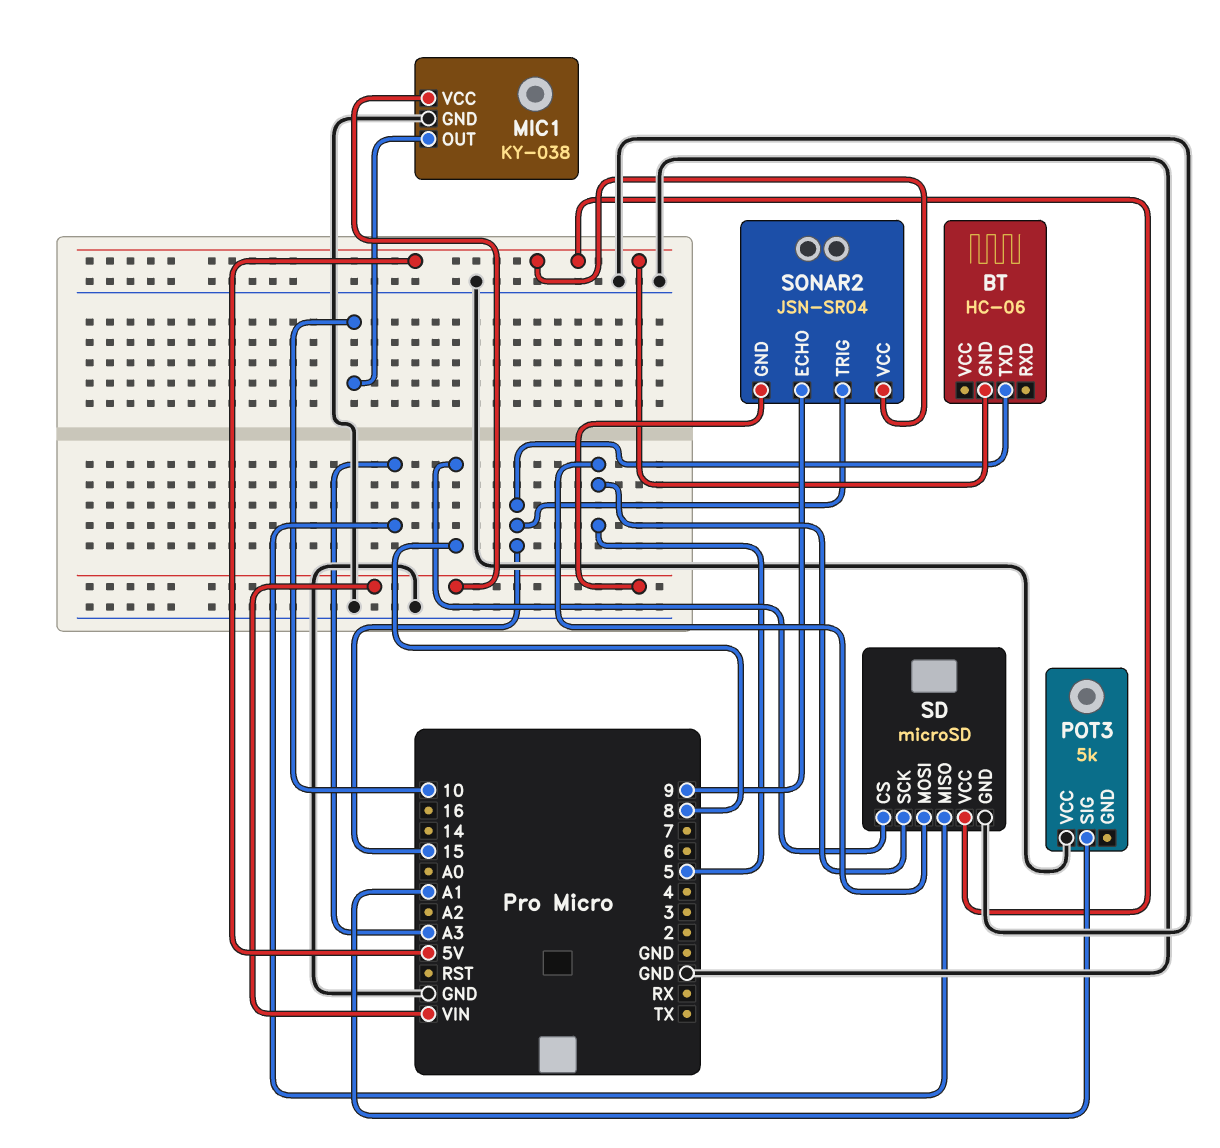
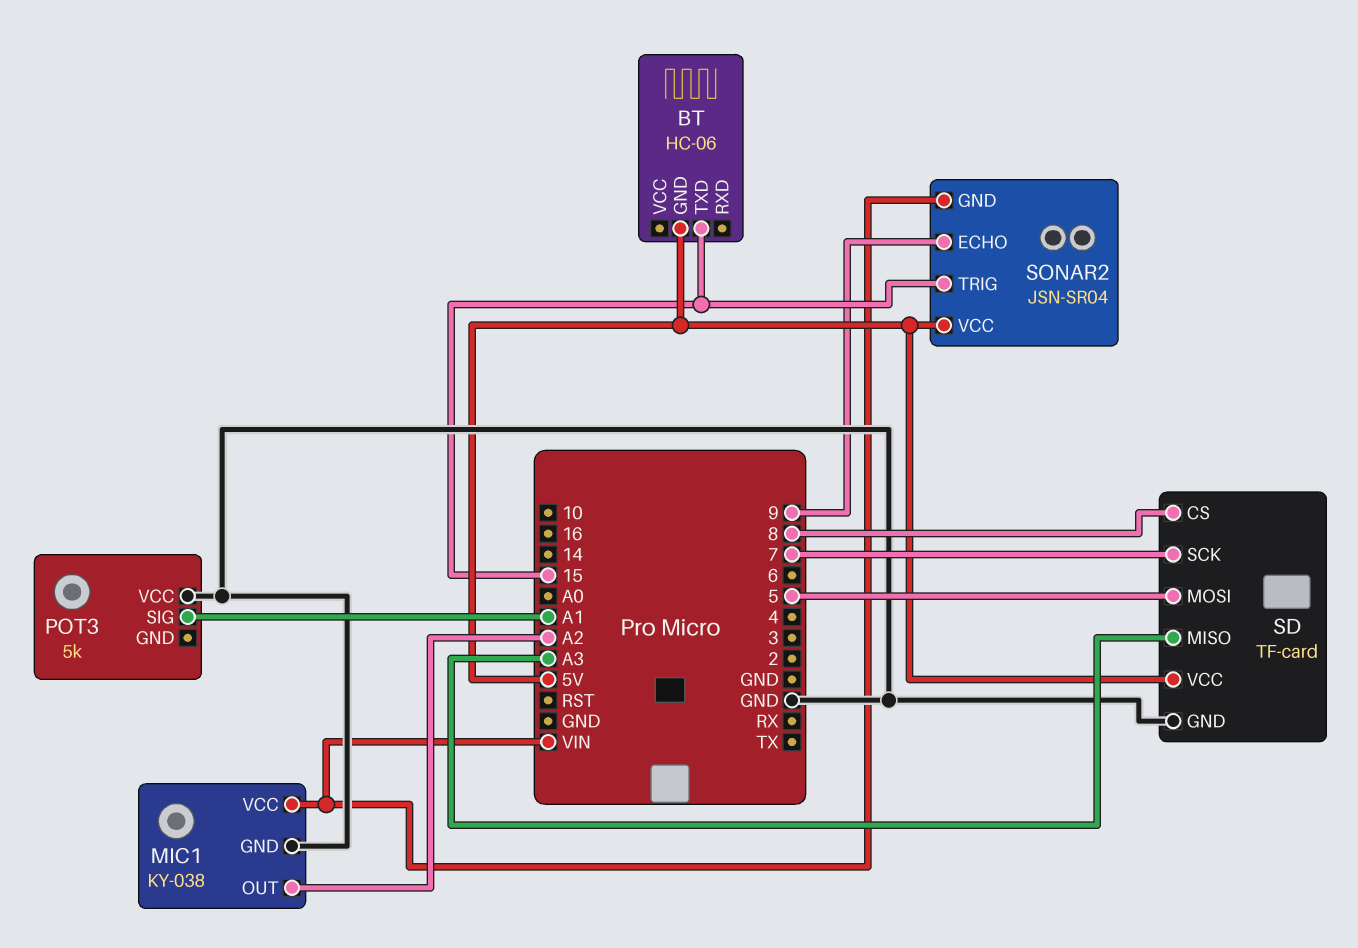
MIC1 pin OUT: 10 -> A2
SD: microSD -> TF-card
SD pin SCK: 5 -> 7

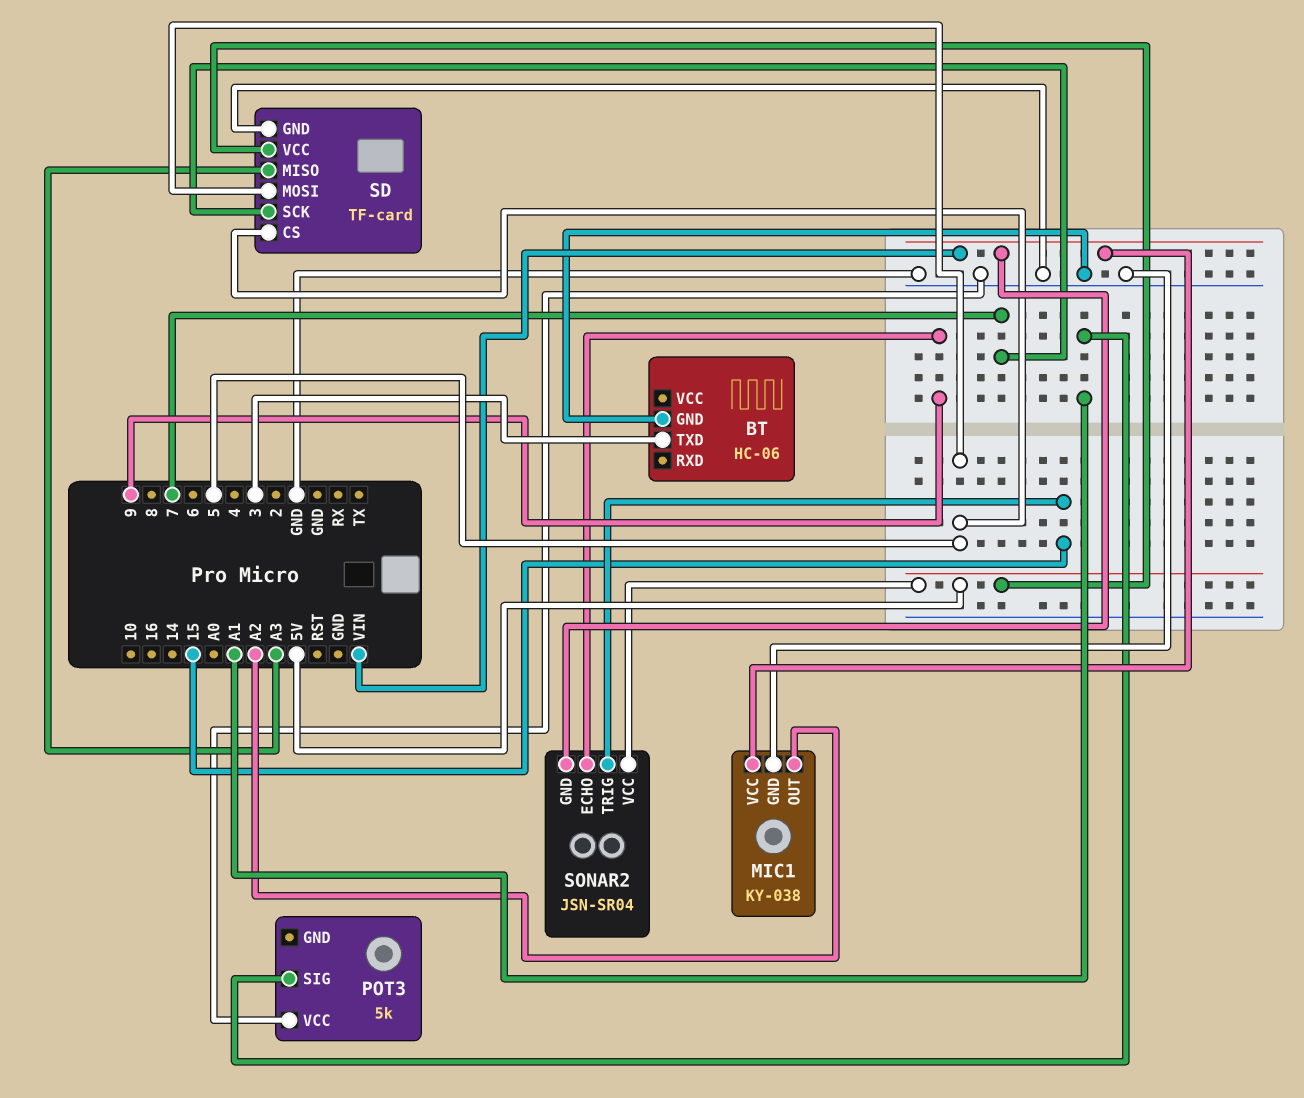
BT pin GND: 5V -> GND
BT pin TXD: 15 -> 3
SD pin CS: 8 -> 5

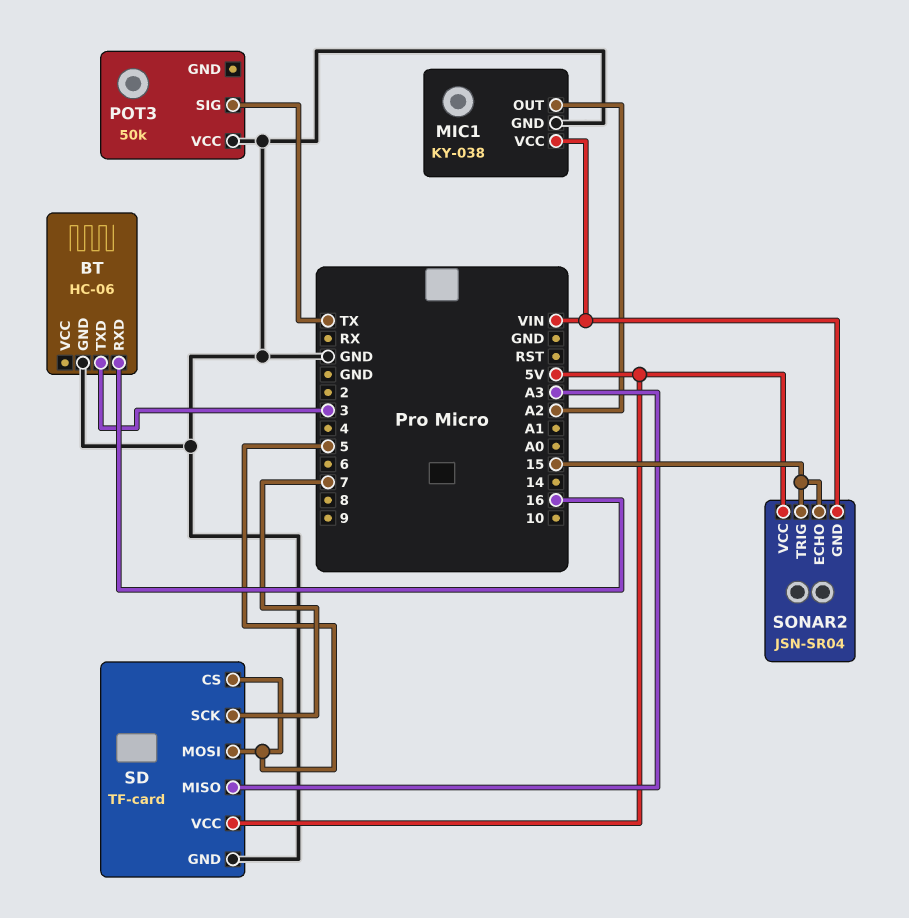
BT pin RXD: none -> 16
POT3: 5k -> 50k
POT3 pin SIG: A1 -> TX
SONAR2 pin ECHO: 9 -> 15

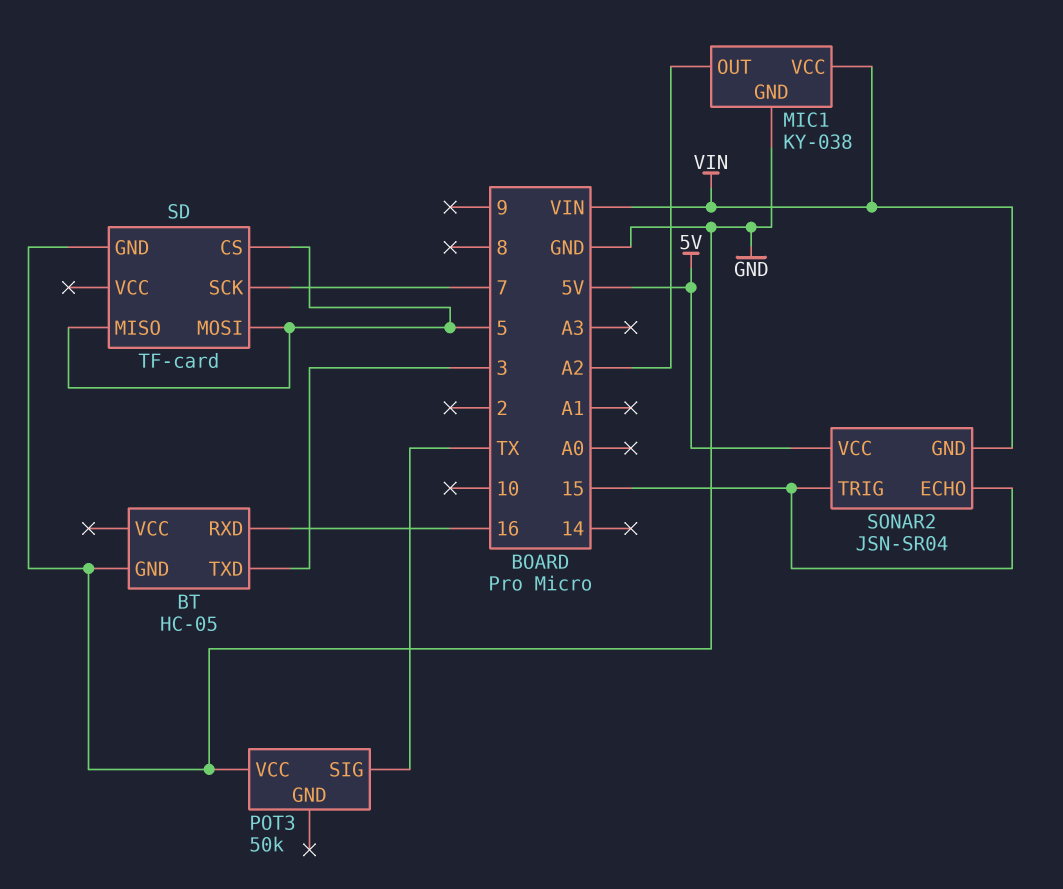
BT: HC-06 -> HC-05
SD pin MISO: A3 -> 5
SD pin VCC: 5V -> none

